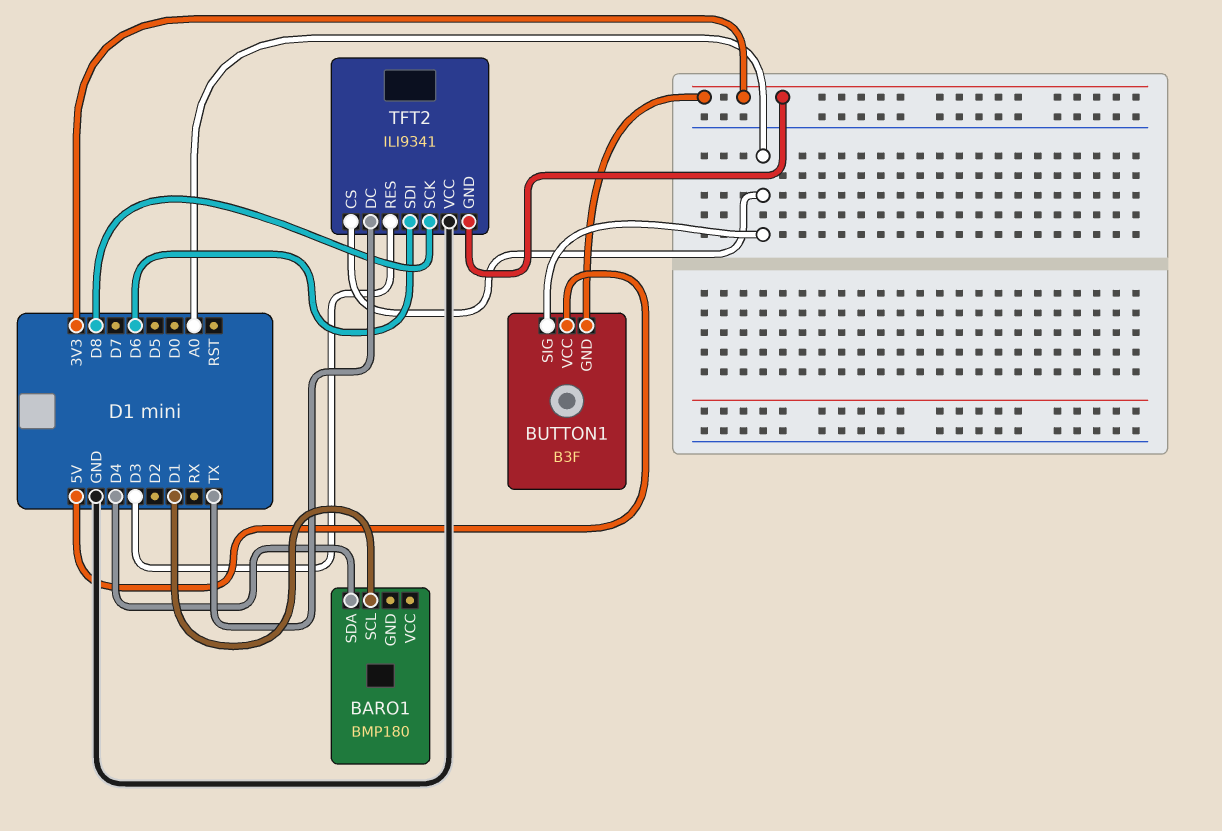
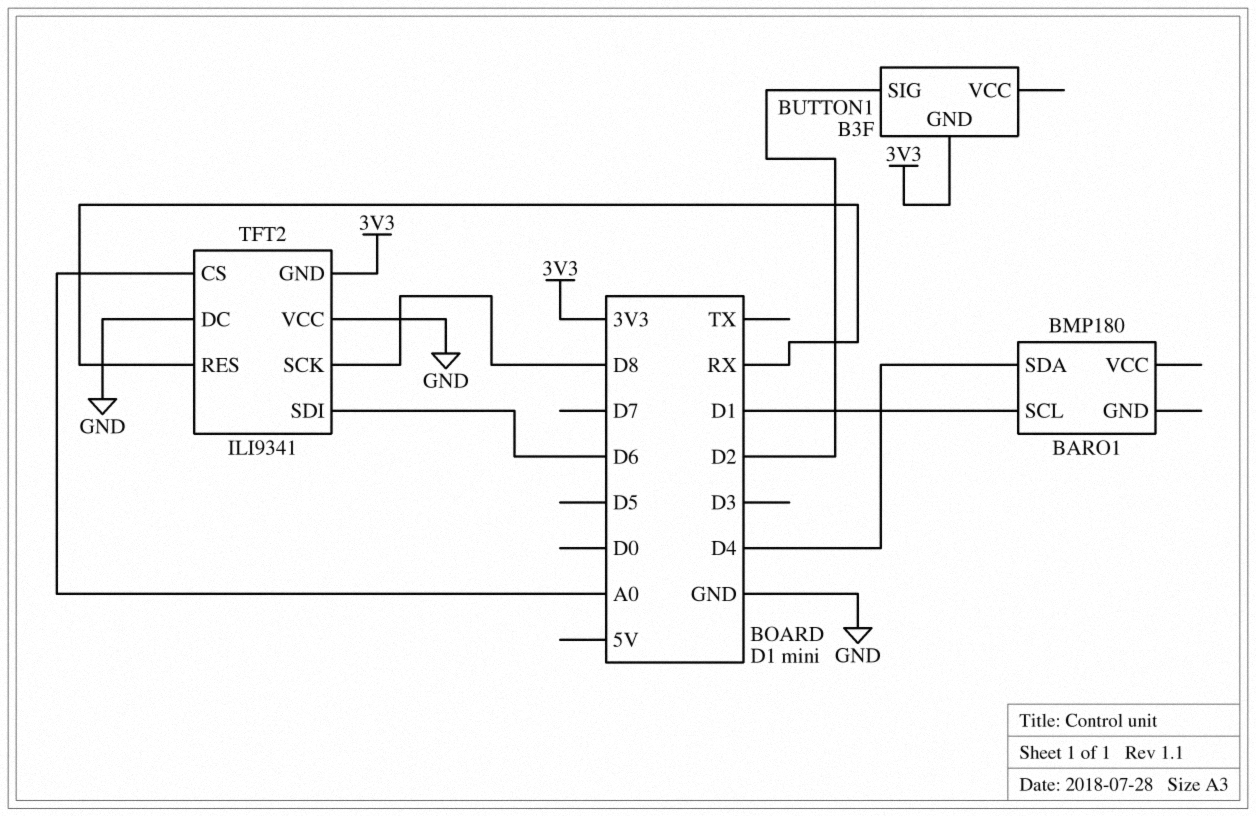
BUTTON1 pin SIG: A0 -> D2
BUTTON1 pin VCC: 5V -> none
TFT2 pin DC: TX -> GND
TFT2 pin RES: D3 -> RX

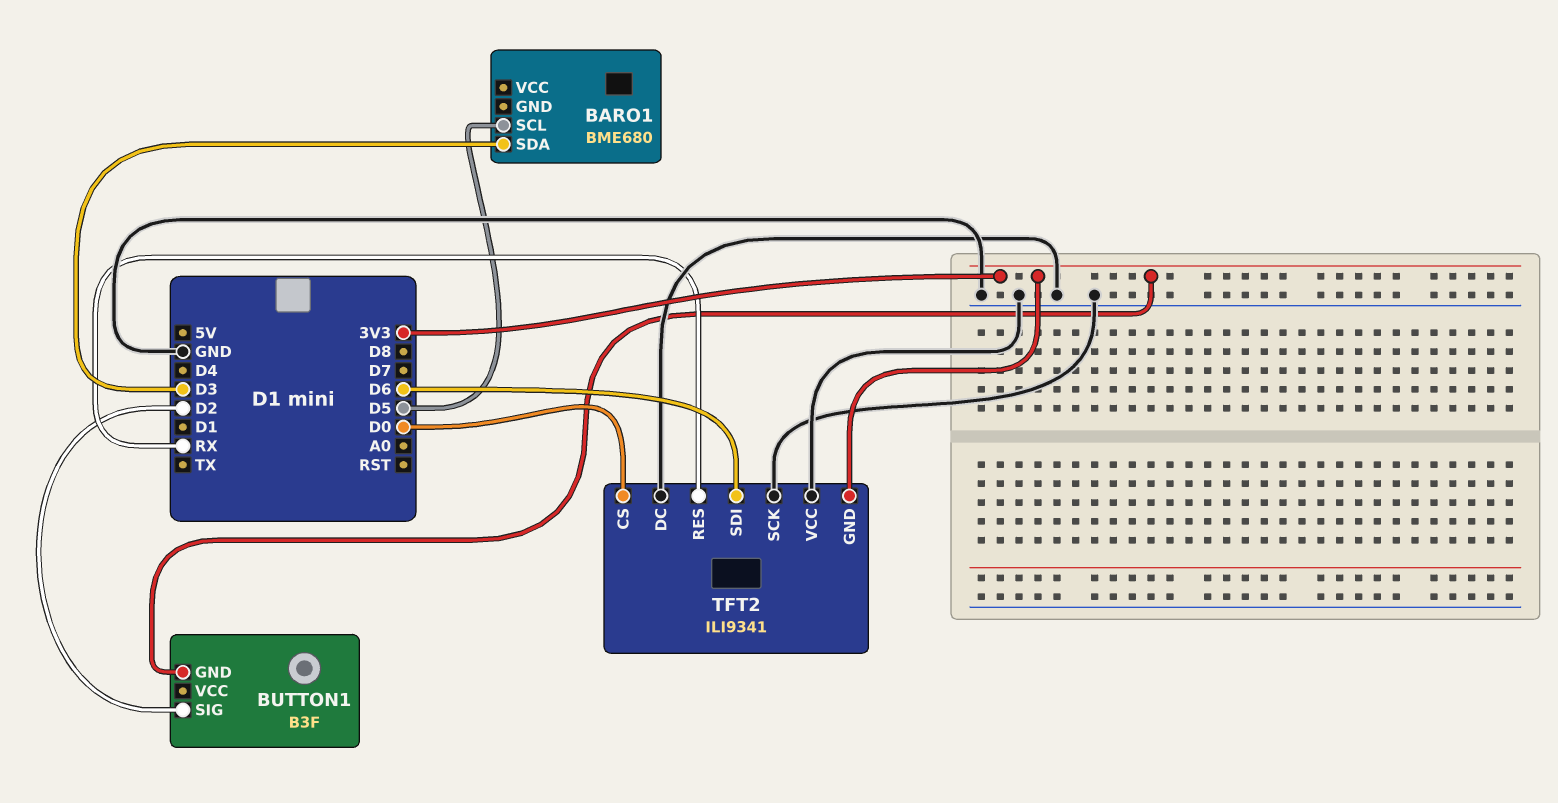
BARO1: BMP180 -> BME680
BARO1 pin SCL: D1 -> D5
BARO1 pin SDA: D4 -> D3
TFT2 pin CS: A0 -> D0
TFT2 pin SCK: D8 -> GND

